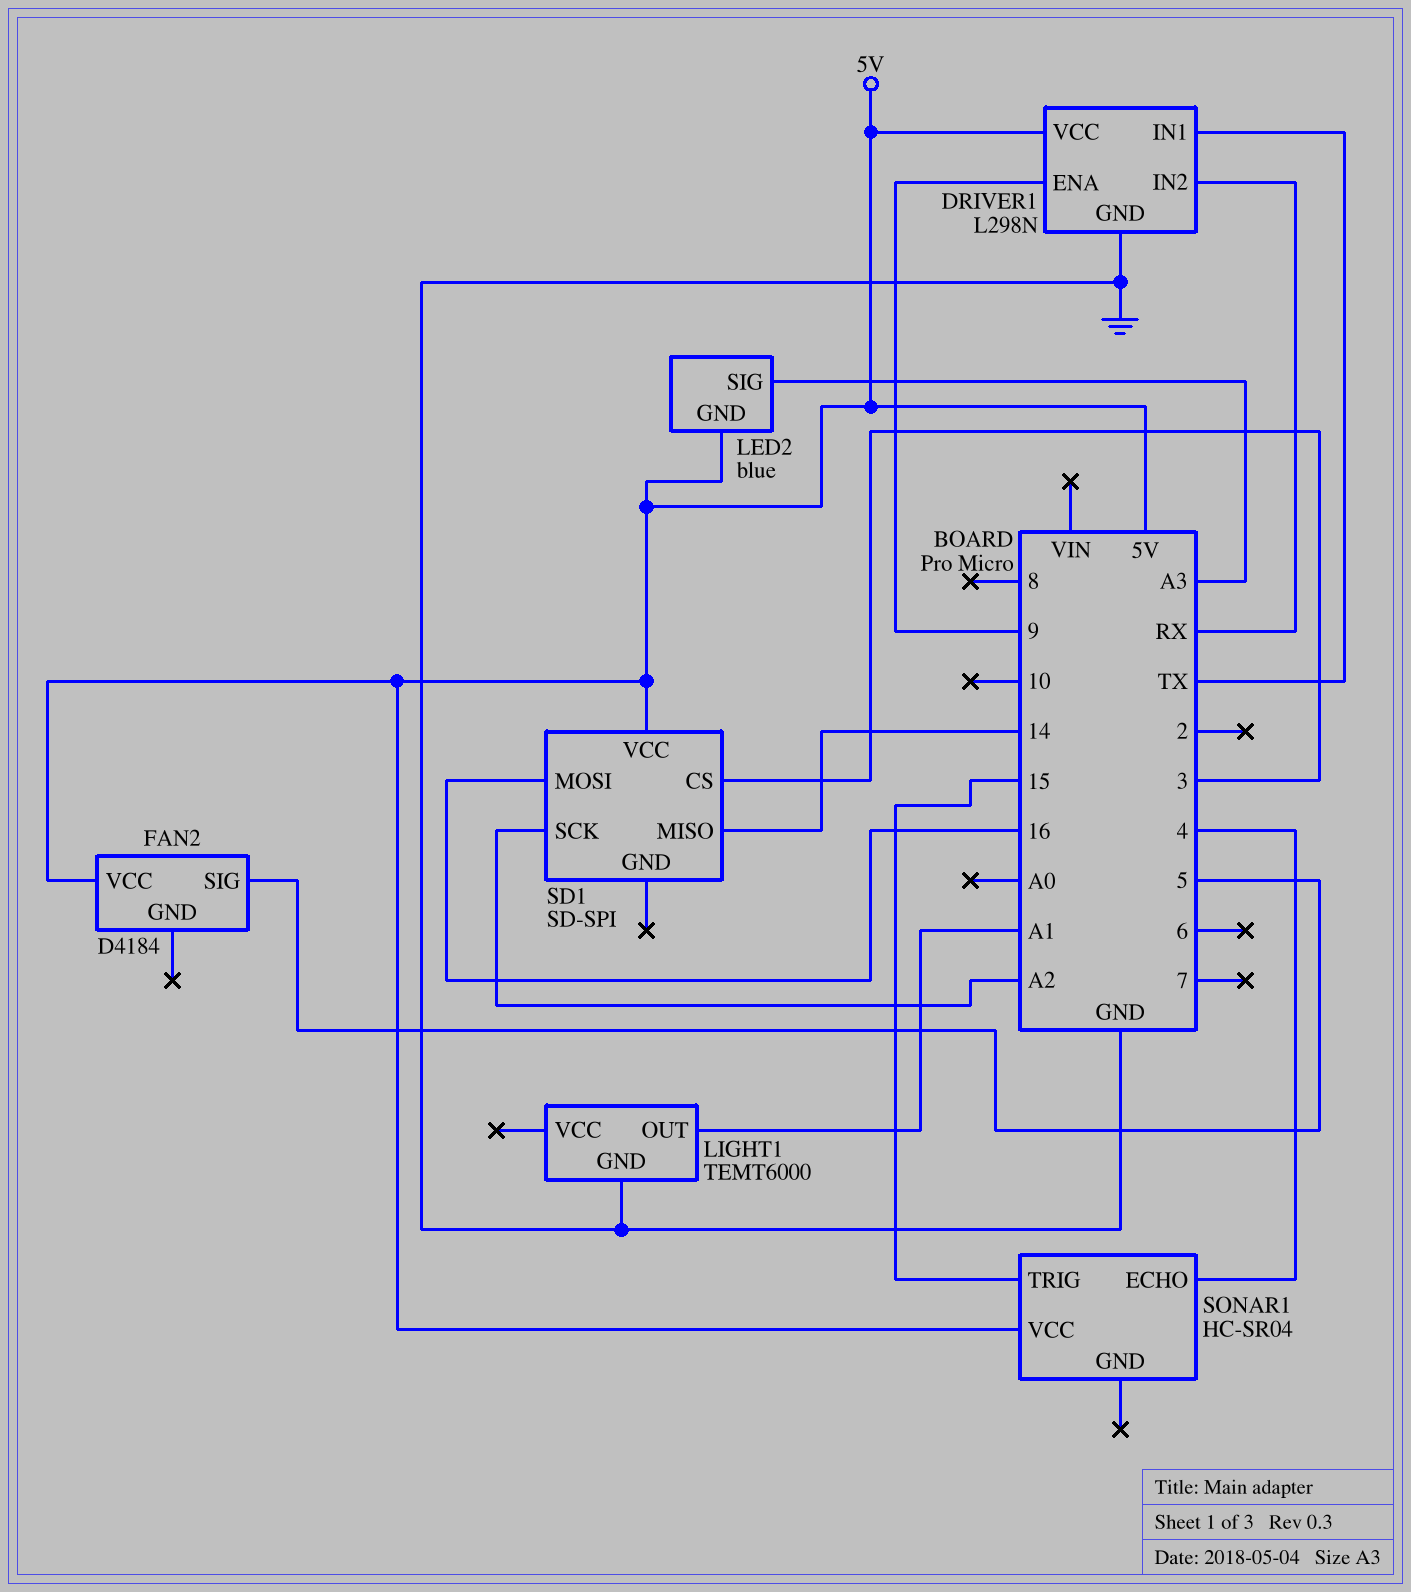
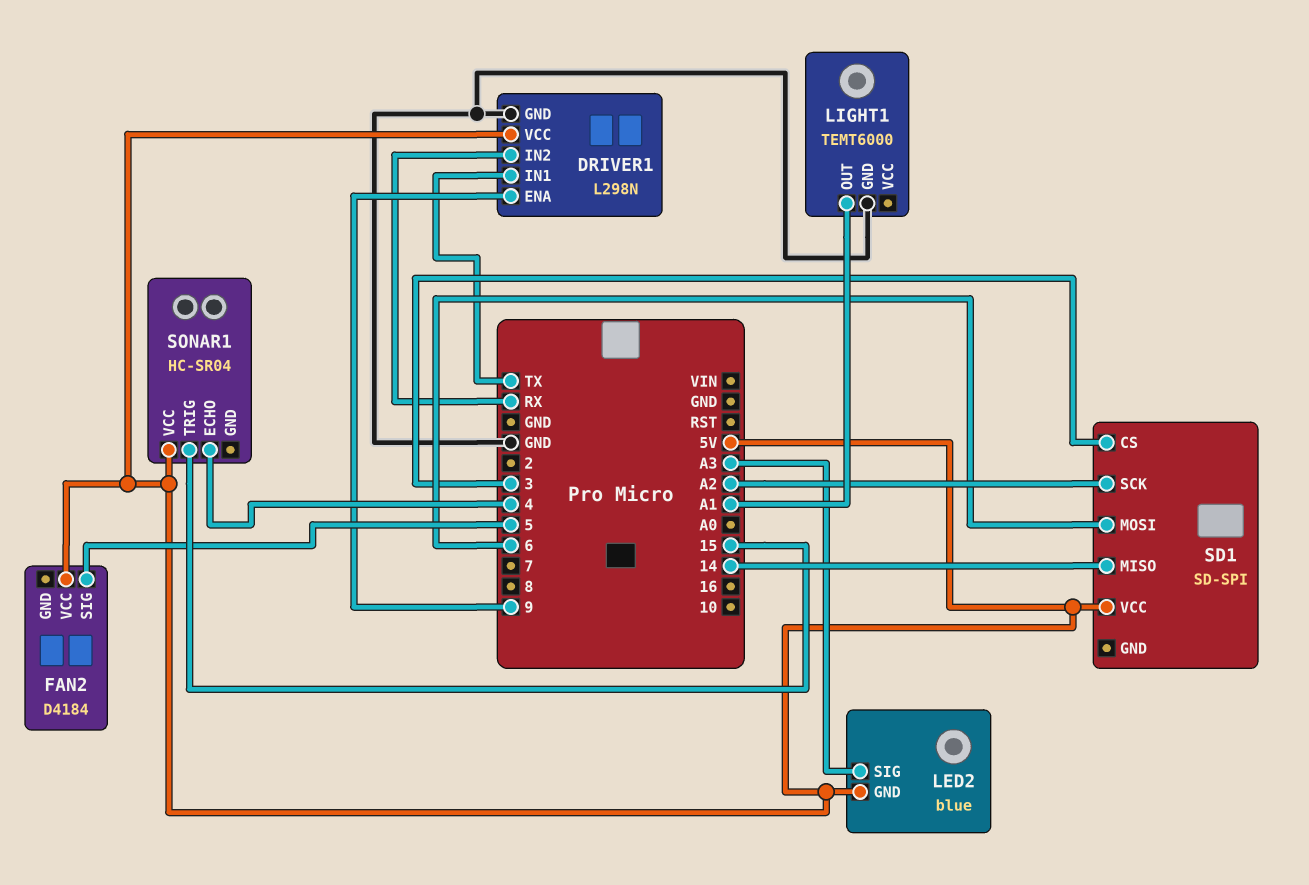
SD1 pin MOSI: 16 -> 6

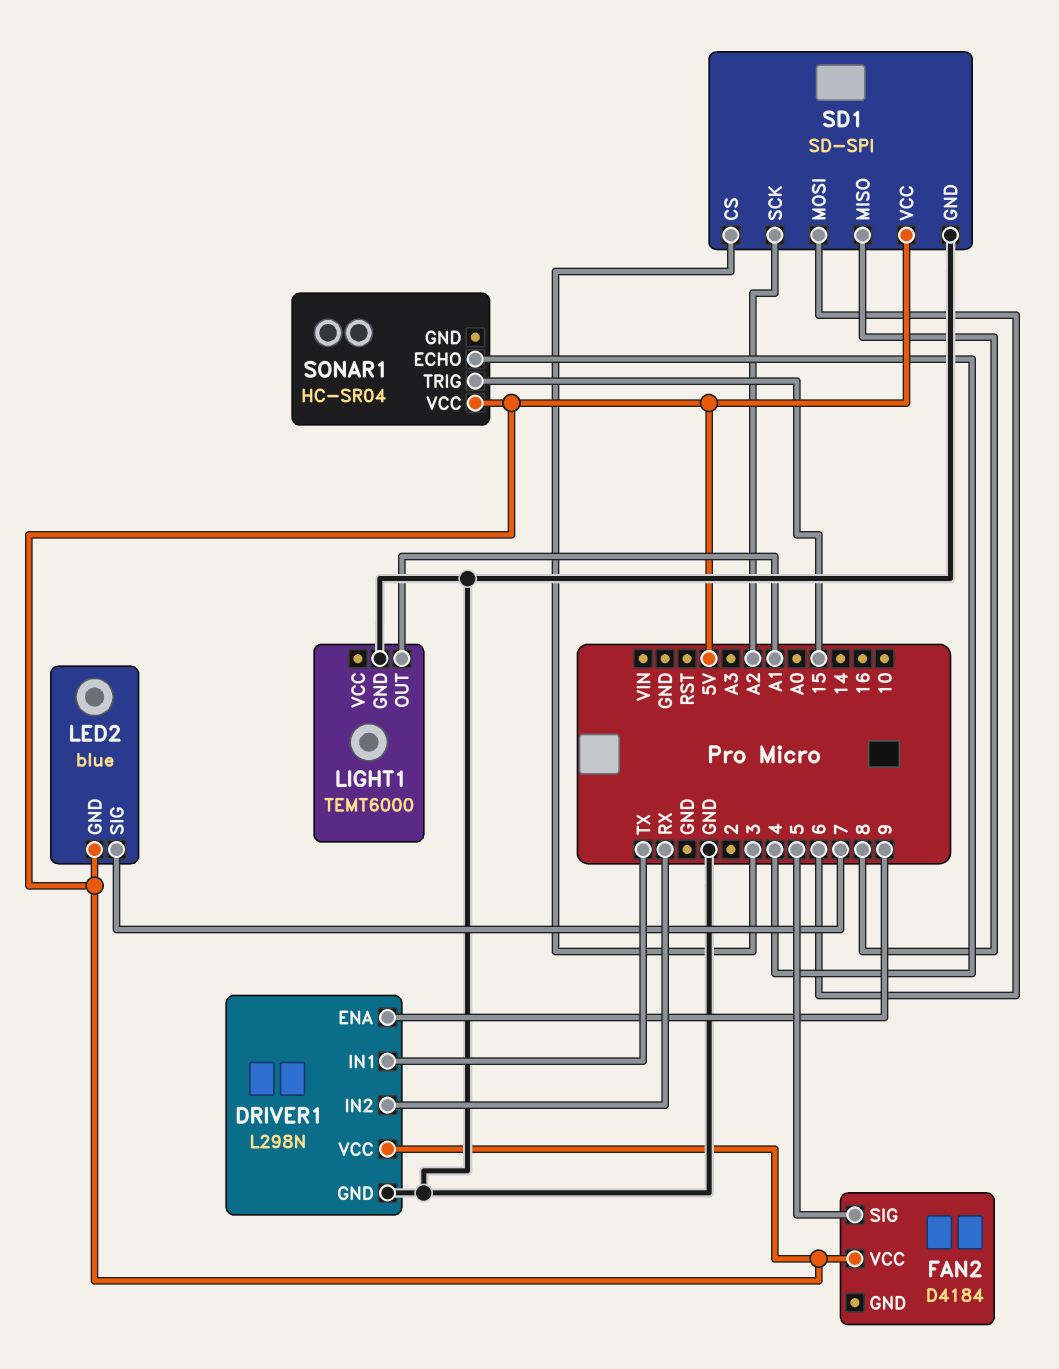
LED2 pin SIG: A3 -> 7
SD1 pin GND: none -> GND
SD1 pin MISO: 14 -> 8

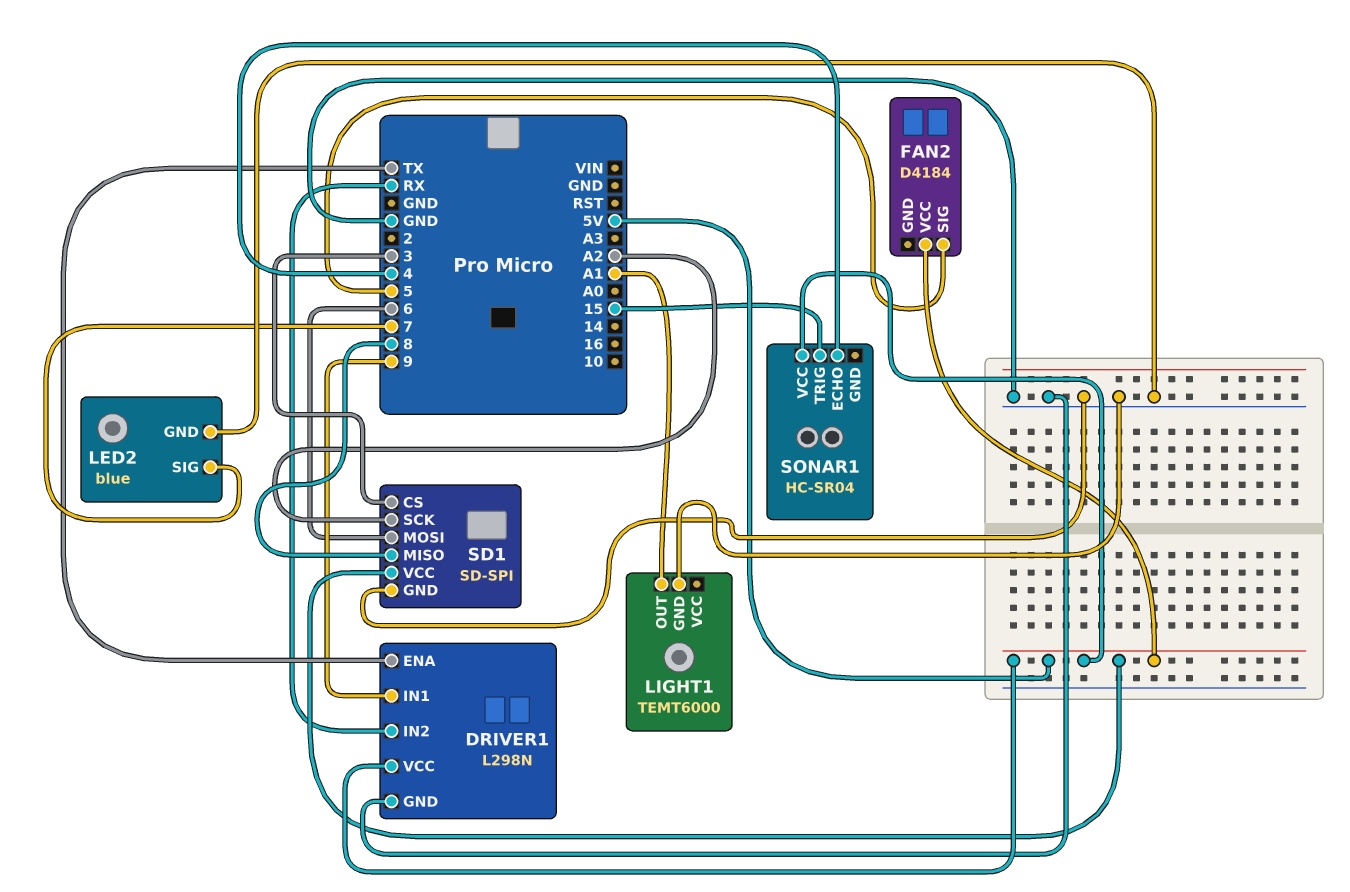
DRIVER1 pin ENA: 9 -> TX
DRIVER1 pin IN1: TX -> 9
LED2 pin GND: 5V -> GND

